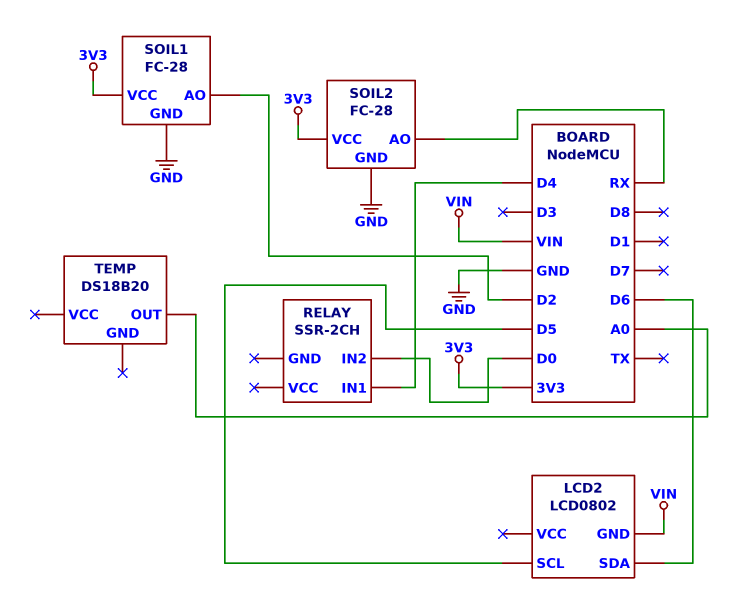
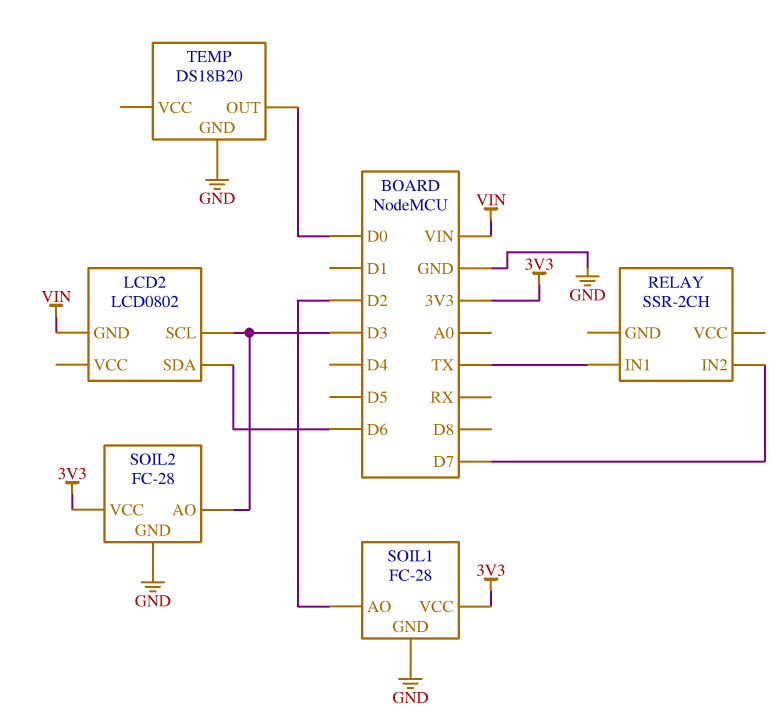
LCD2 pin SCL: D5 -> D3
RELAY pin IN1: D4 -> TX
RELAY pin IN2: D0 -> D7
SOIL2 pin AO: RX -> D3
TEMP pin GND: none -> GND
TEMP pin OUT: A0 -> D0

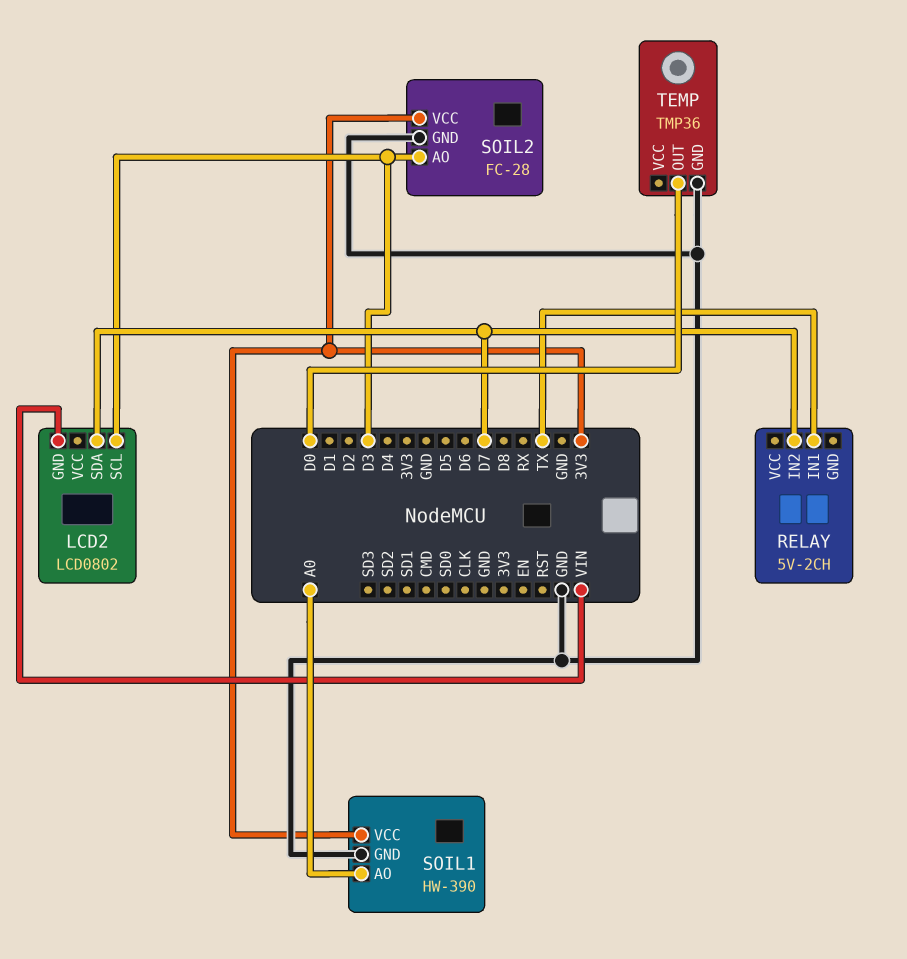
LCD2 pin SDA: D6 -> D7
RELAY: SSR-2CH -> 5V-2CH
SOIL1: FC-28 -> HW-390
SOIL1 pin AO: D2 -> A0
TEMP: DS18B20 -> TMP36

